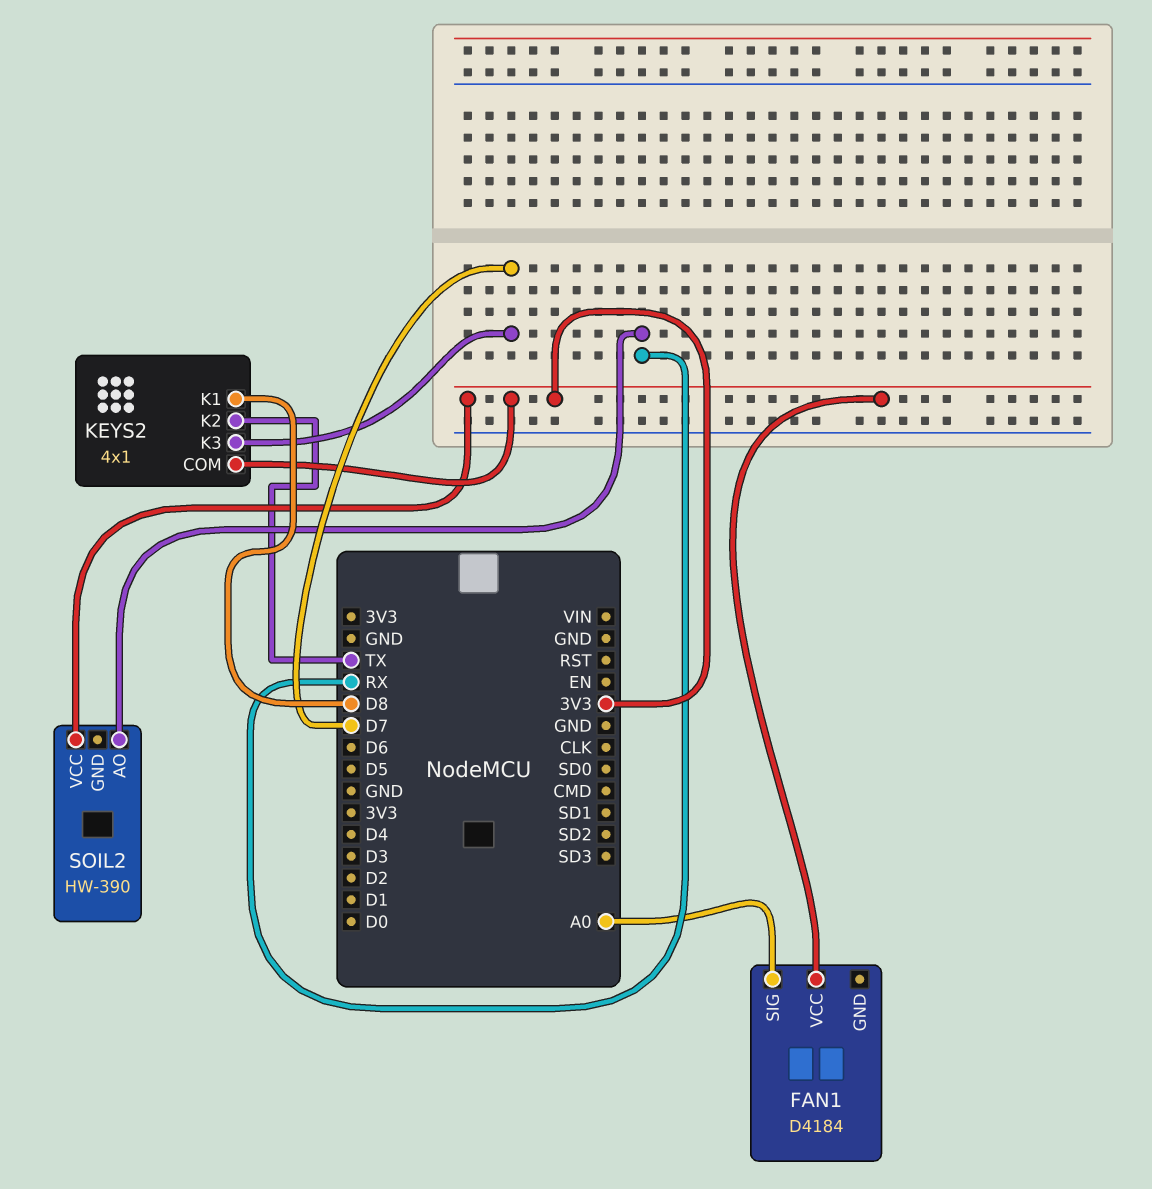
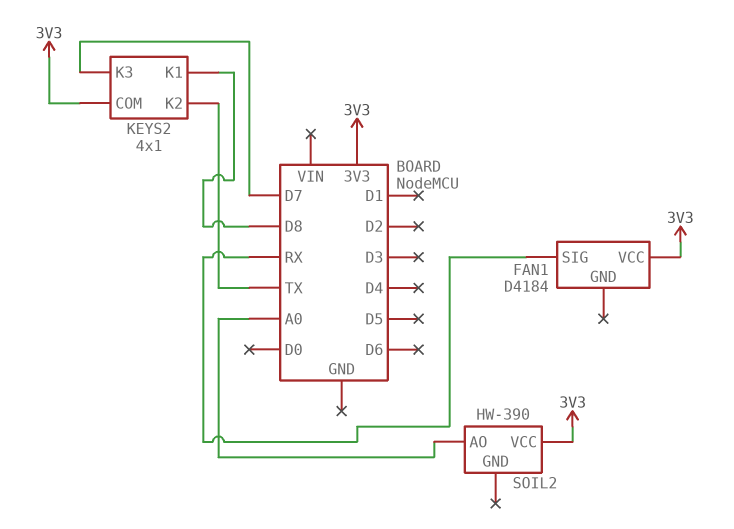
FAN1 pin SIG: A0 -> RX
SOIL2 pin AO: RX -> A0

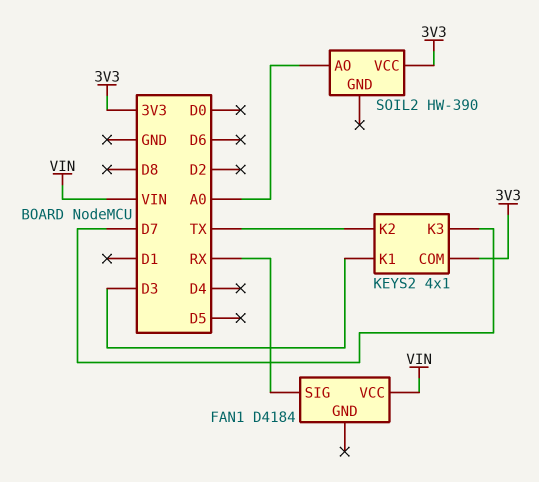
FAN1 pin VCC: 3V3 -> VIN
KEYS2 pin K1: D8 -> D3

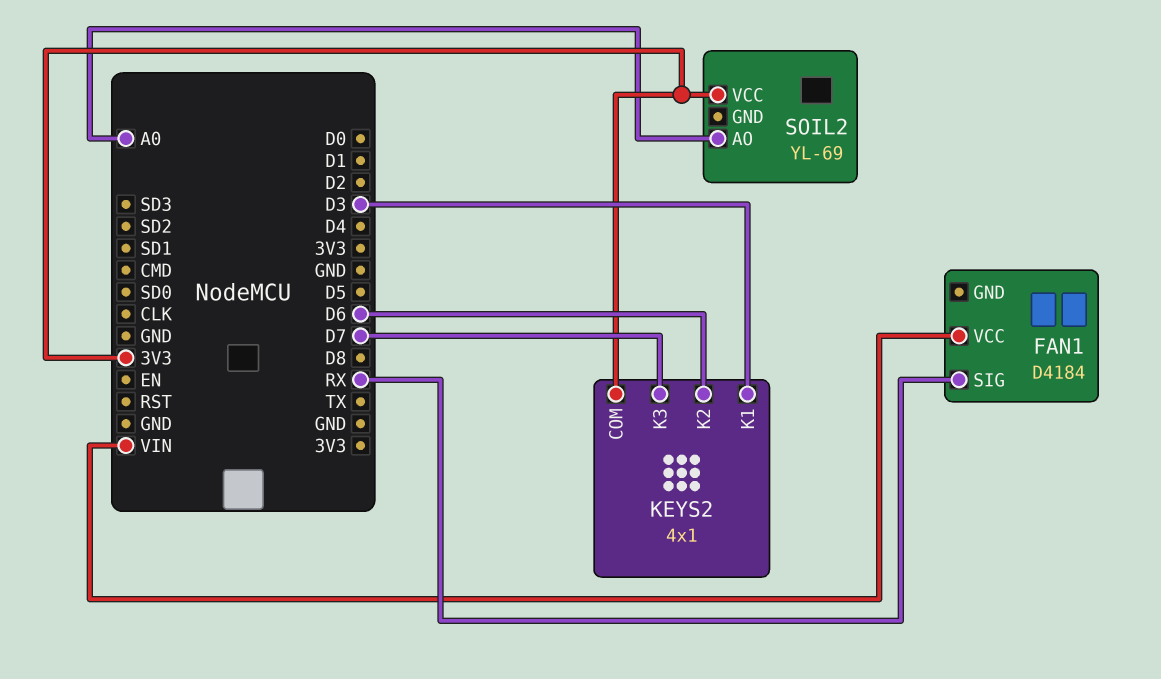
KEYS2 pin K2: TX -> D6
SOIL2: HW-390 -> YL-69

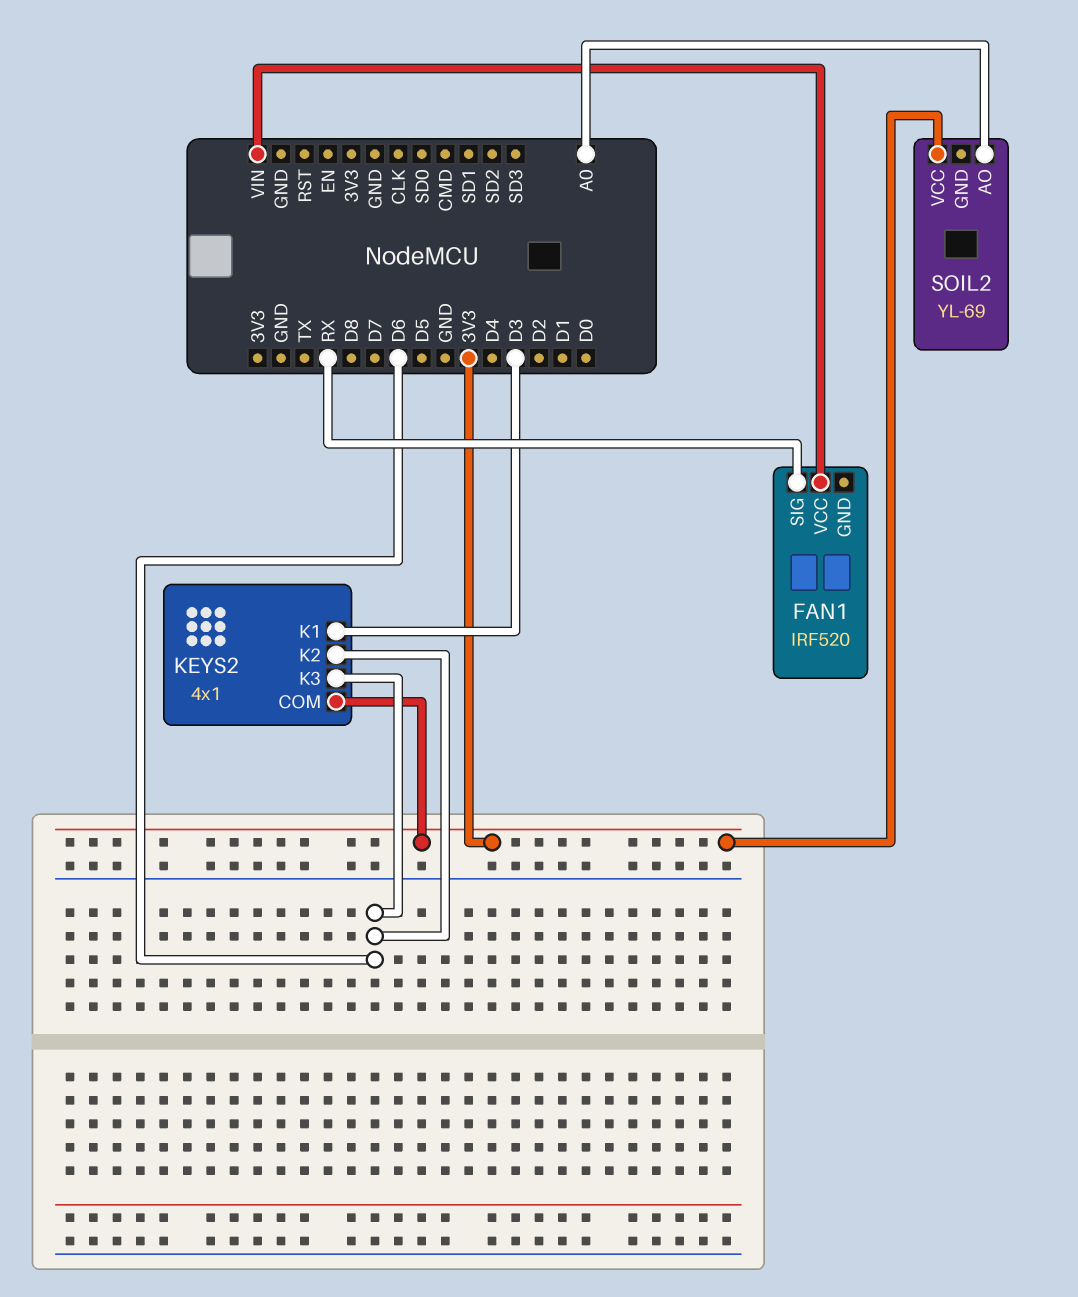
FAN1: D4184 -> IRF520
KEYS2 pin K3: D7 -> D6

